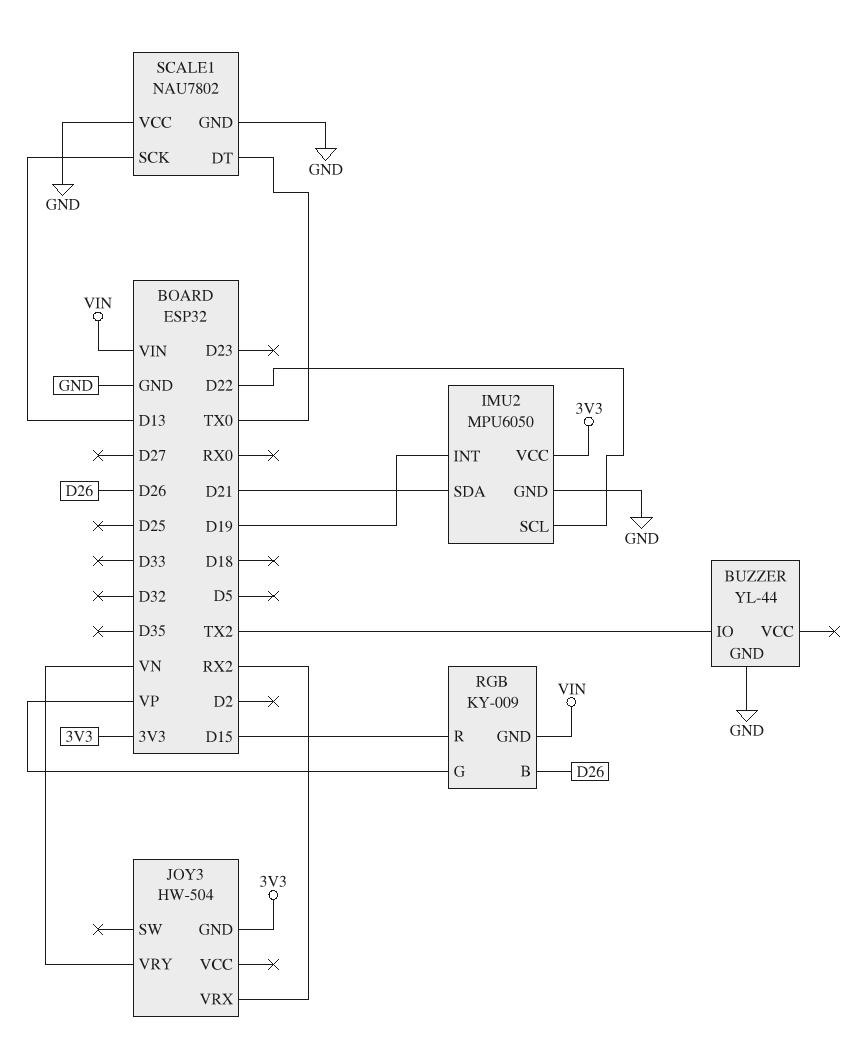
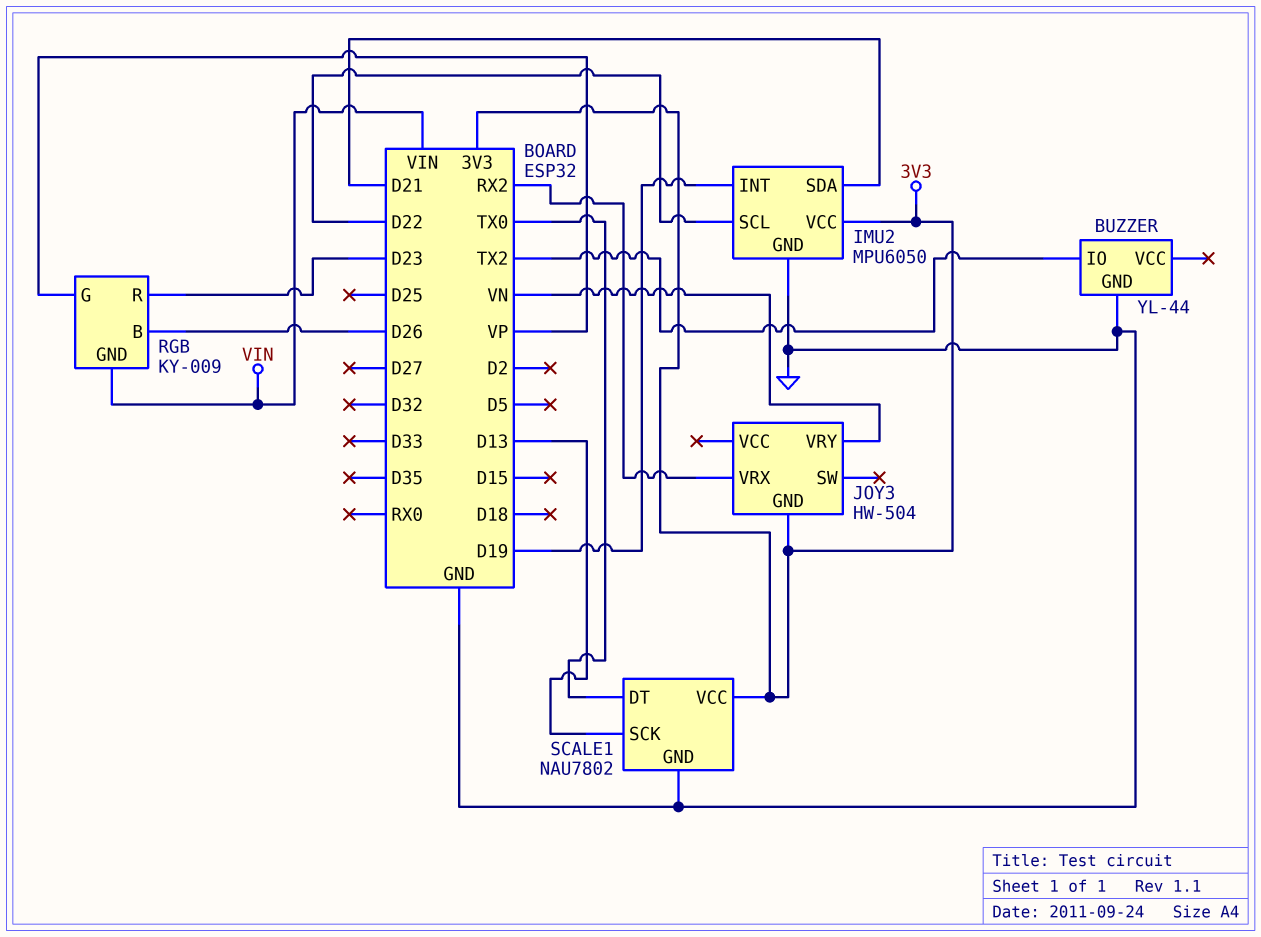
RGB pin R: D15 -> D23
SCALE1 pin VCC: GND -> 3V3

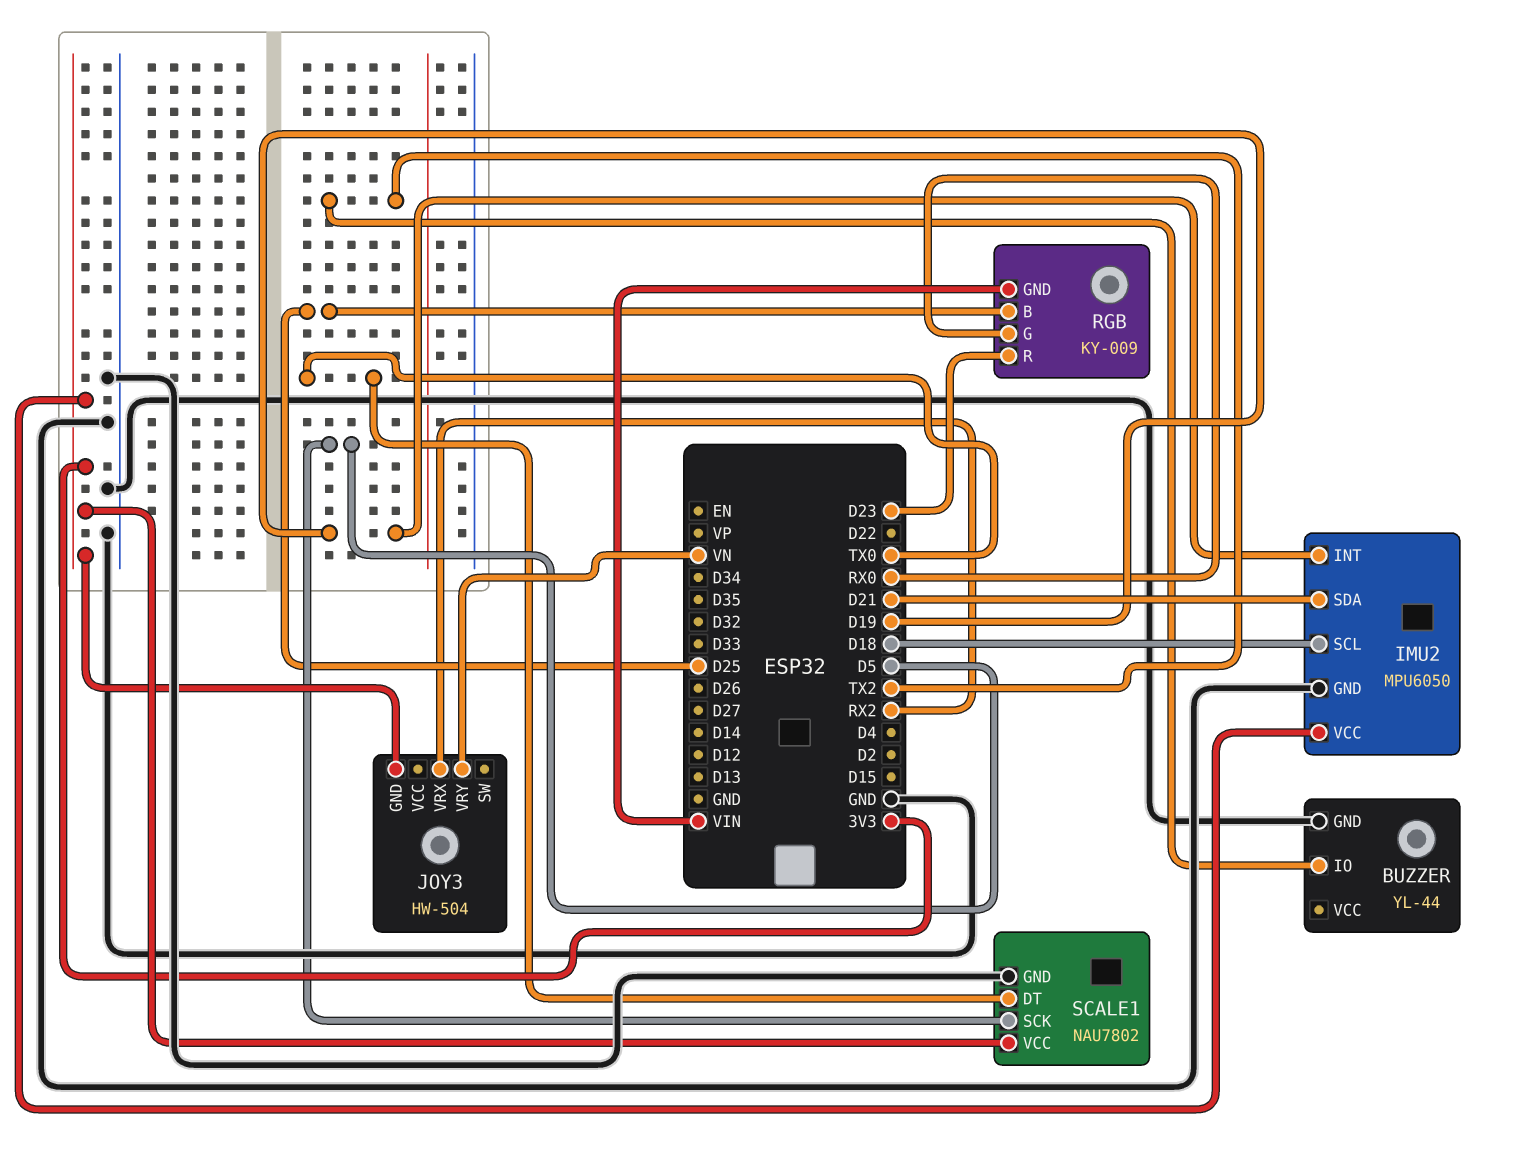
IMU2 pin SCL: D22 -> D18
RGB pin B: D26 -> D25
RGB pin G: VP -> RX0
SCALE1 pin SCK: D13 -> D5

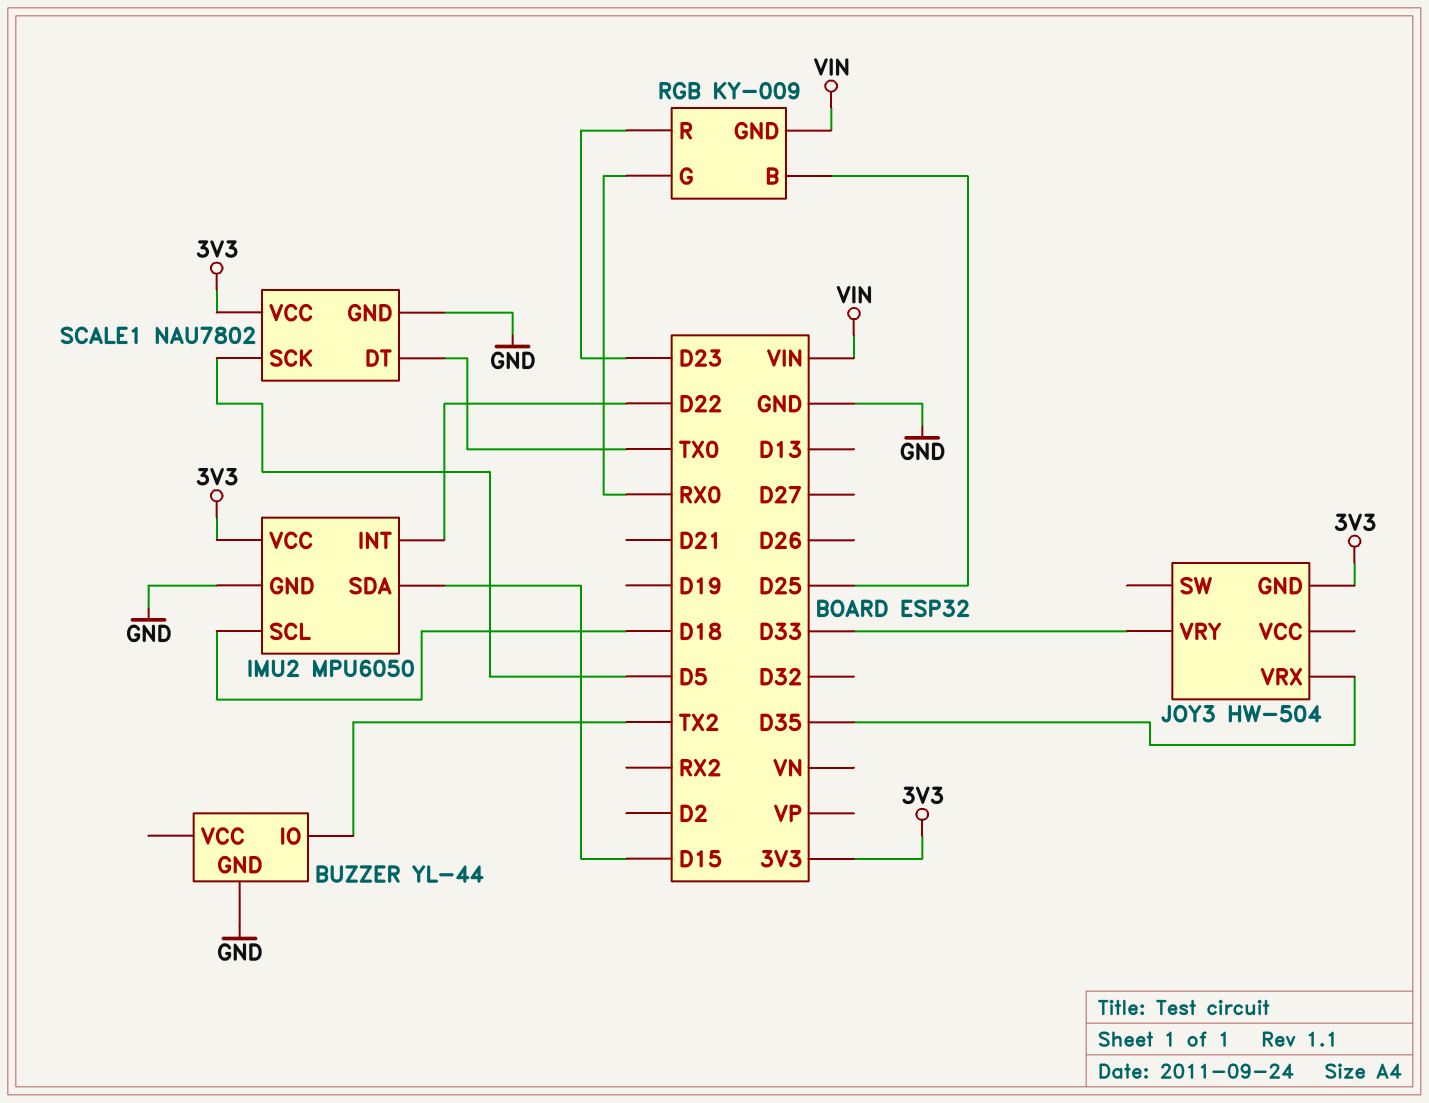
IMU2 pin INT: D19 -> D22
IMU2 pin SDA: D21 -> D15
JOY3 pin VRX: RX2 -> D35
JOY3 pin VRY: VN -> D33

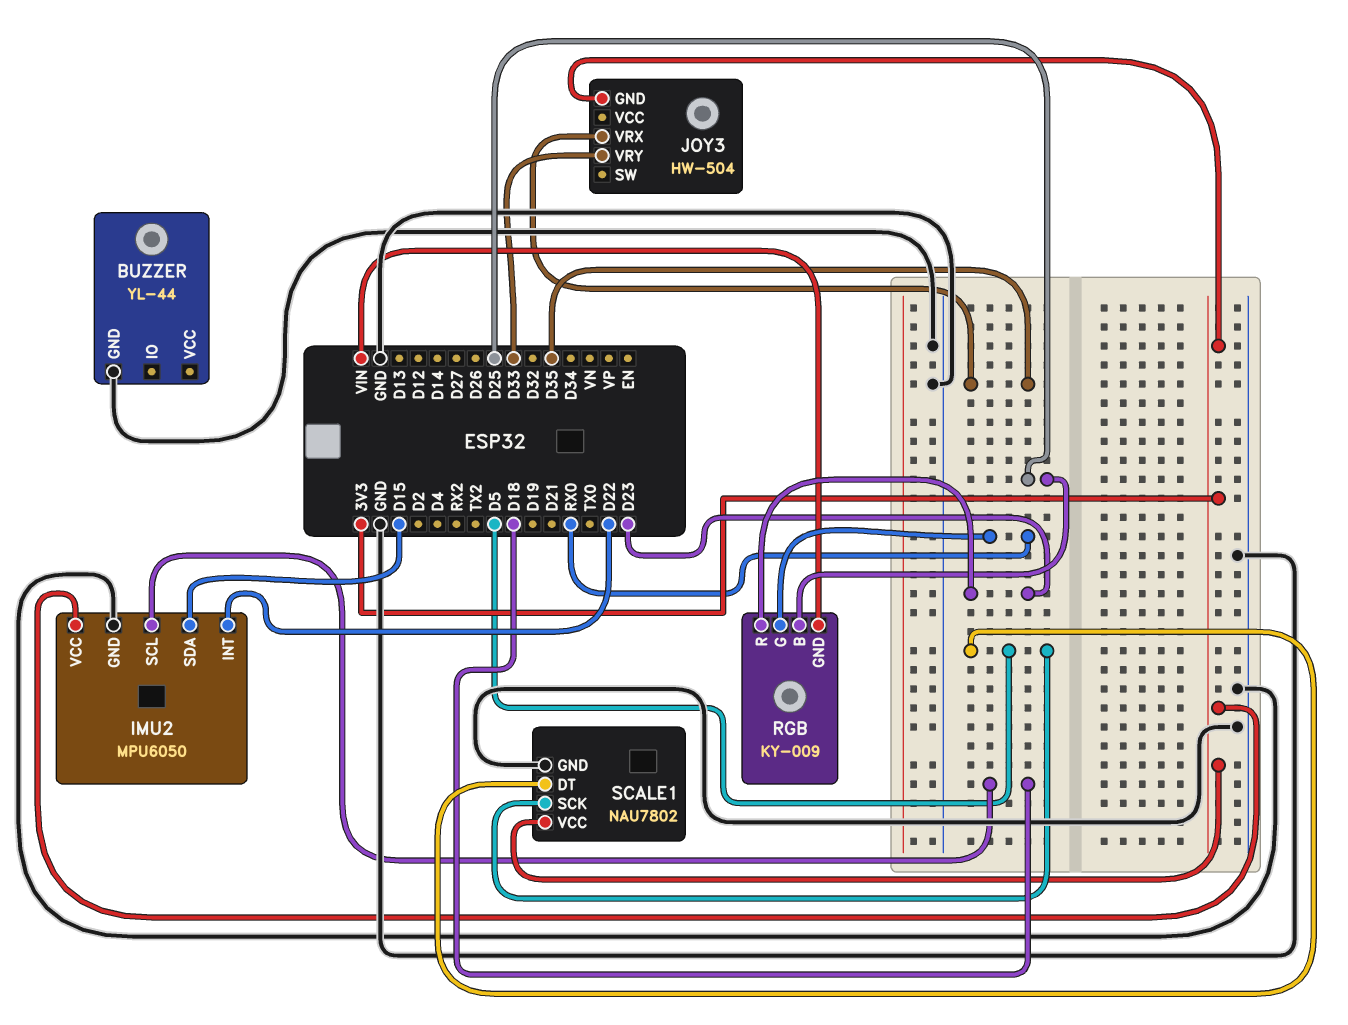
BUZZER pin IO: TX2 -> none
SCALE1 pin DT: TX0 -> D5

